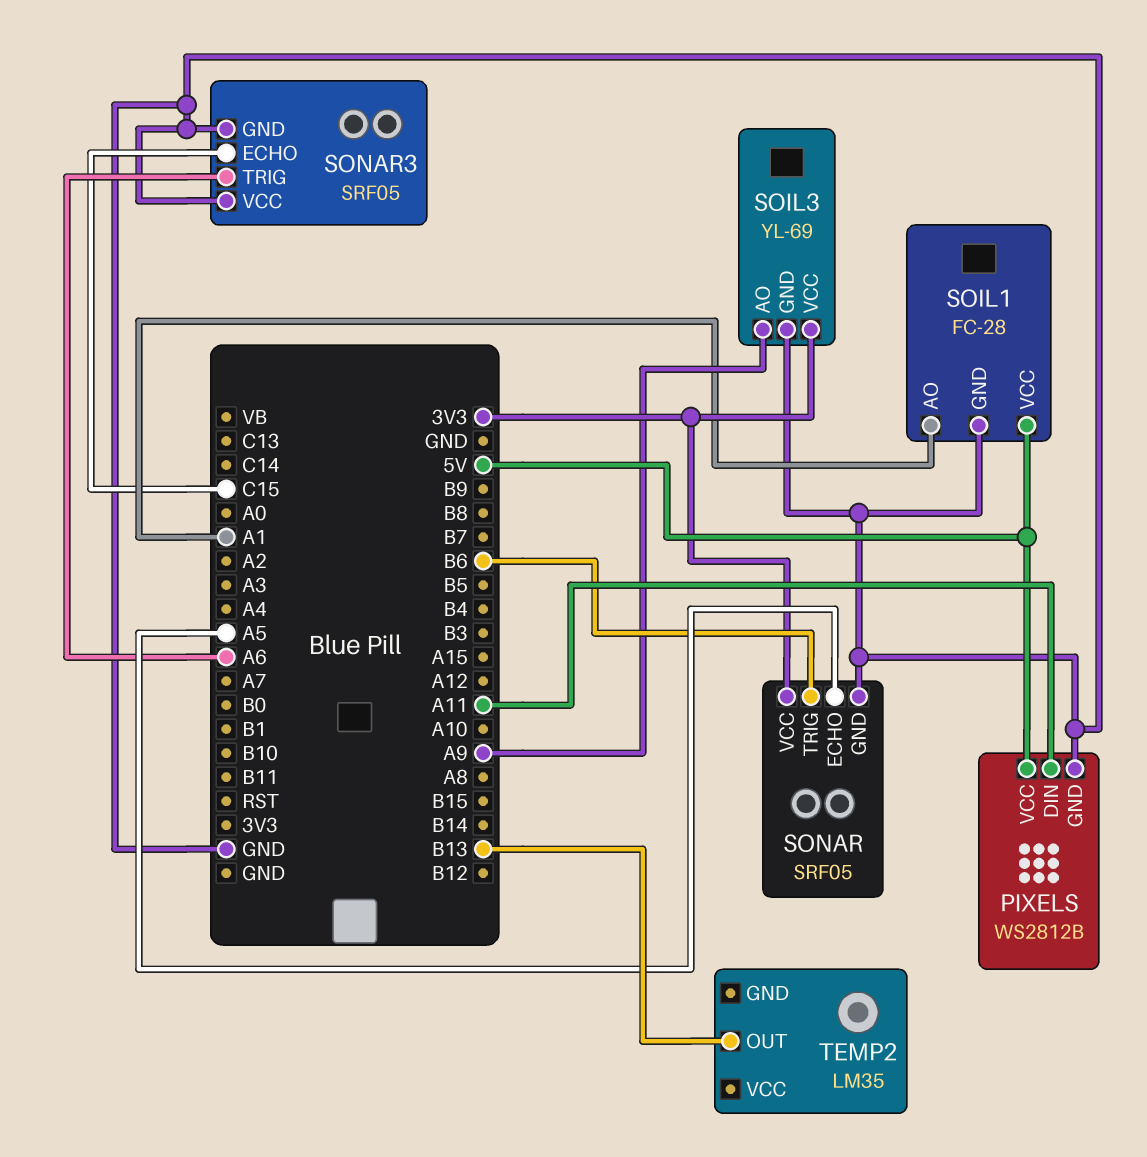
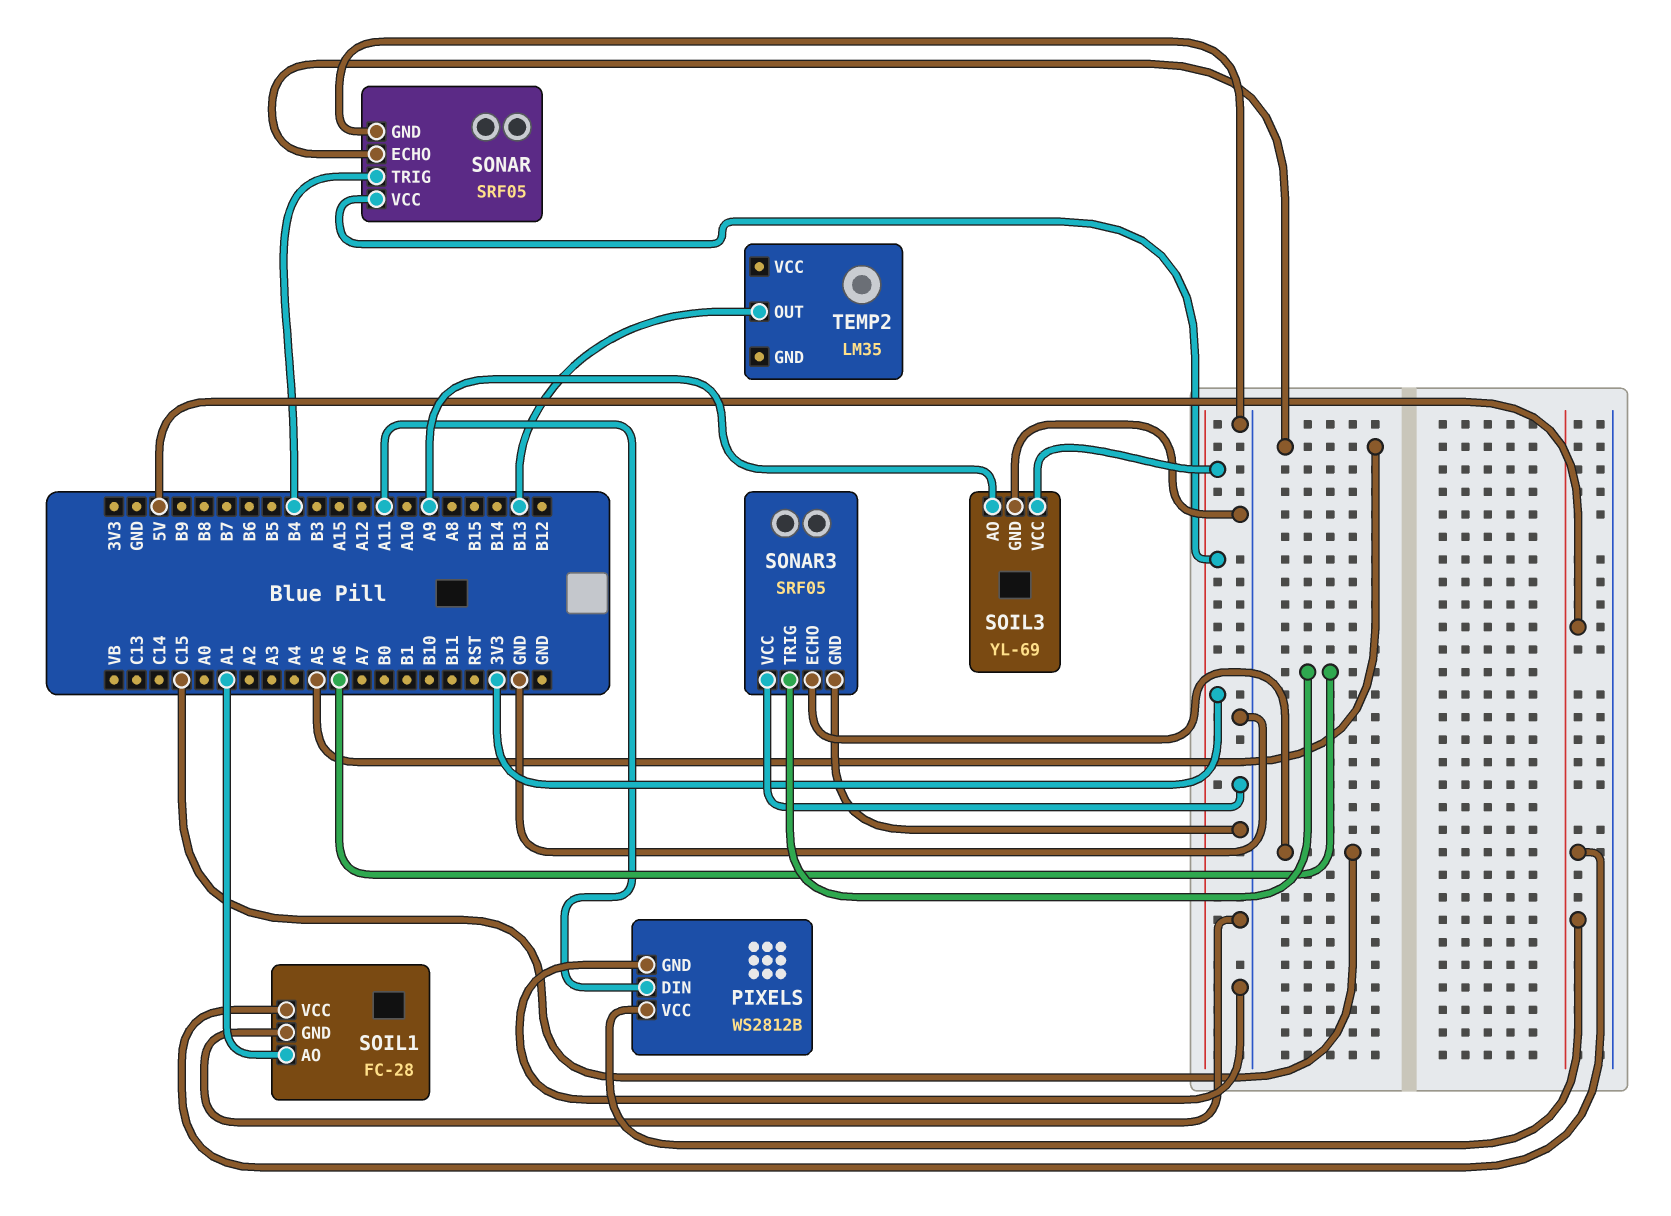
SONAR pin TRIG: B6 -> B4

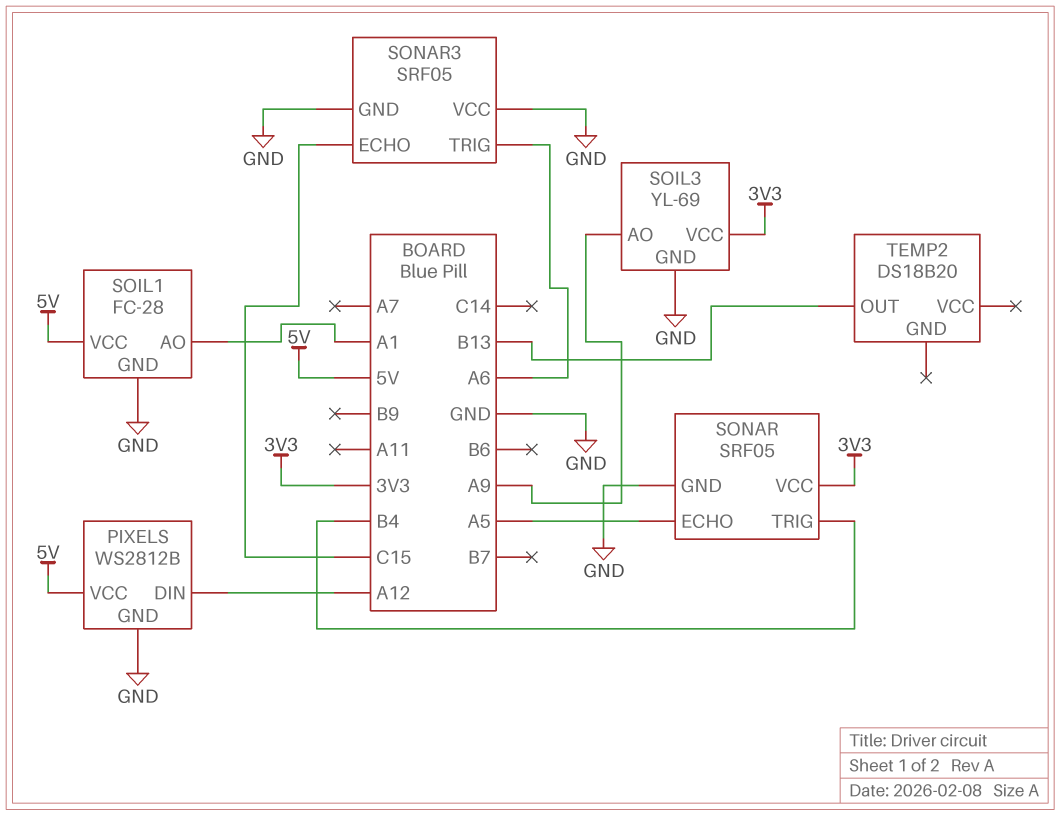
PIXELS pin DIN: A11 -> A12
TEMP2: LM35 -> DS18B20

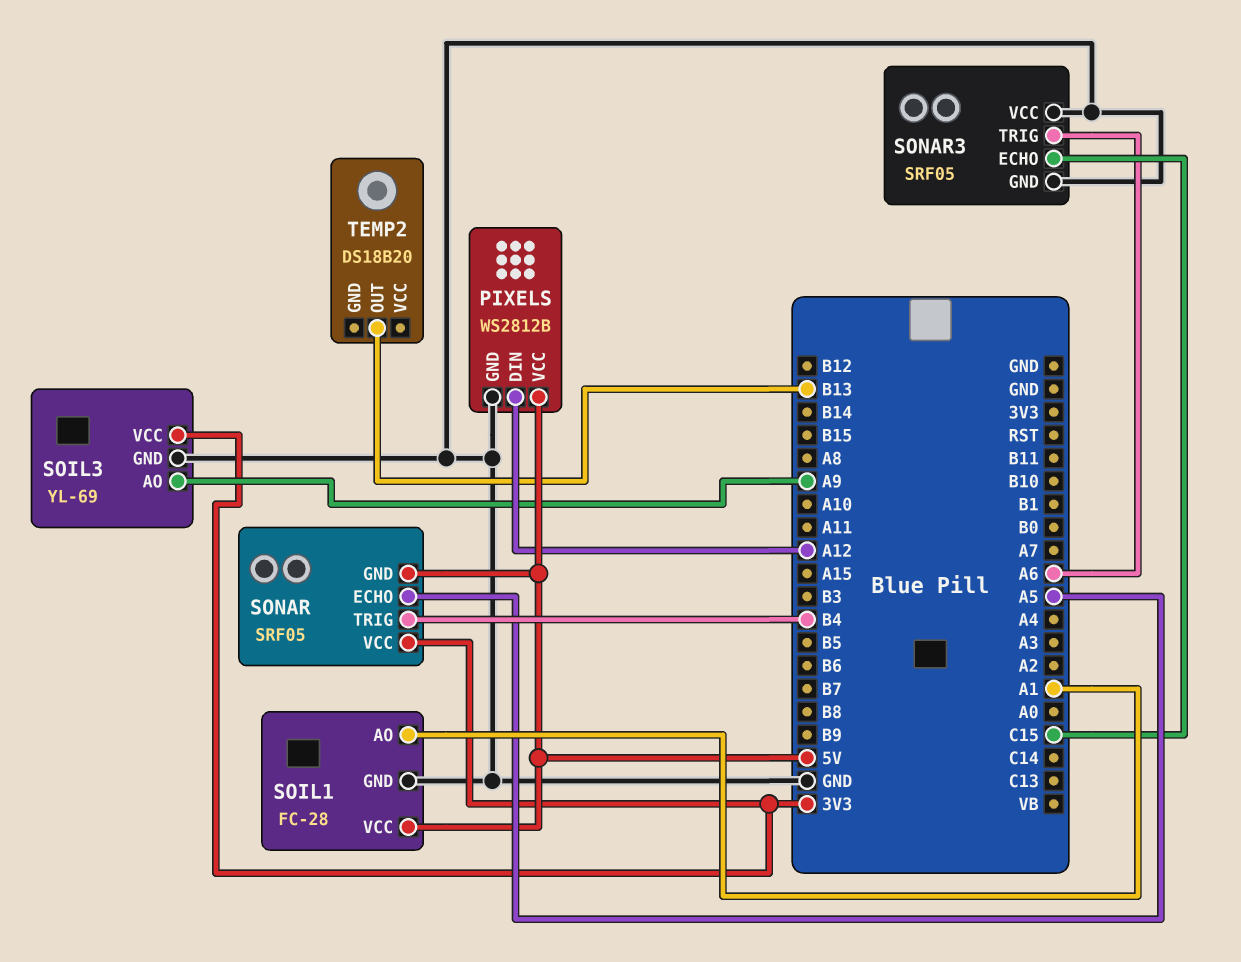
SONAR pin GND: GND -> 5V

